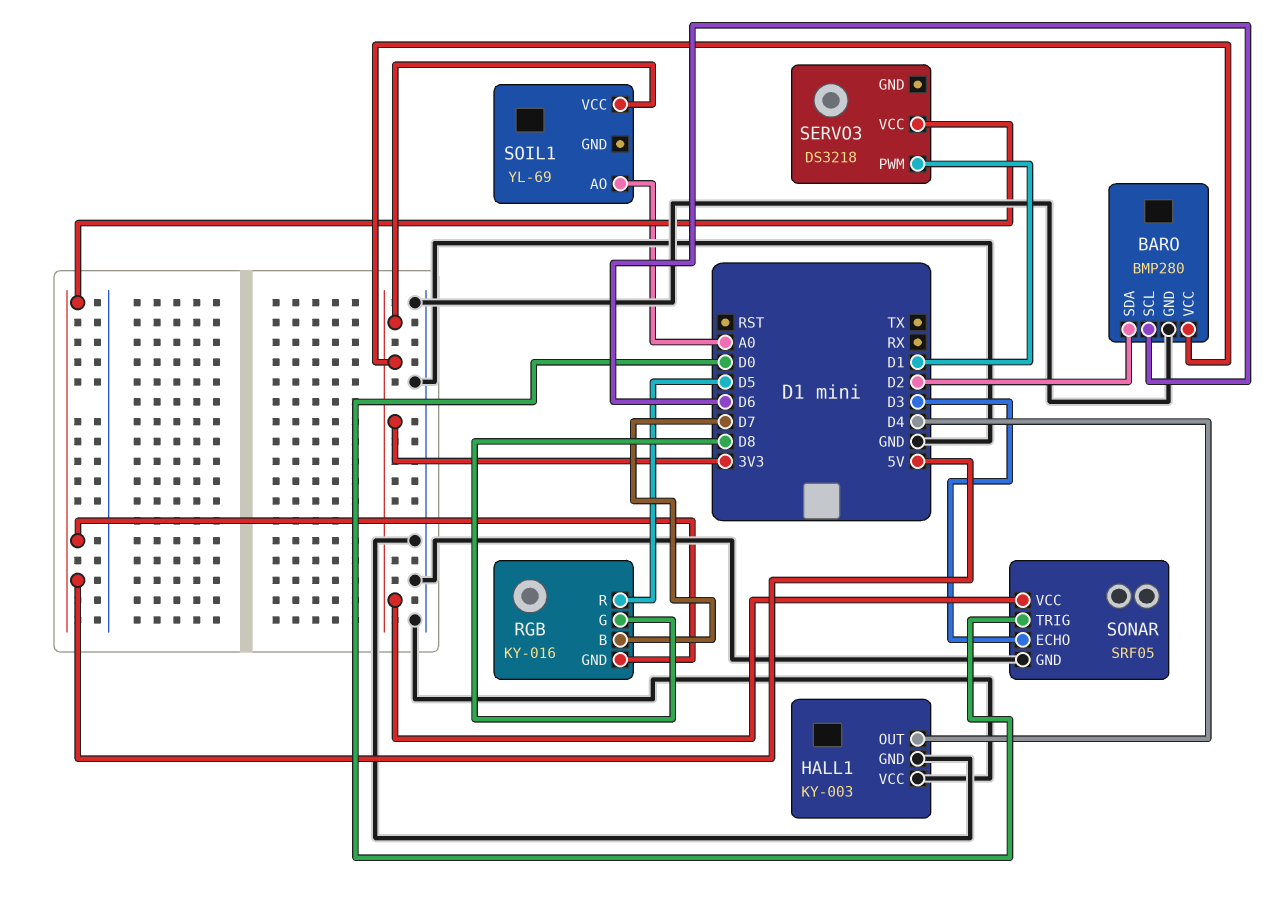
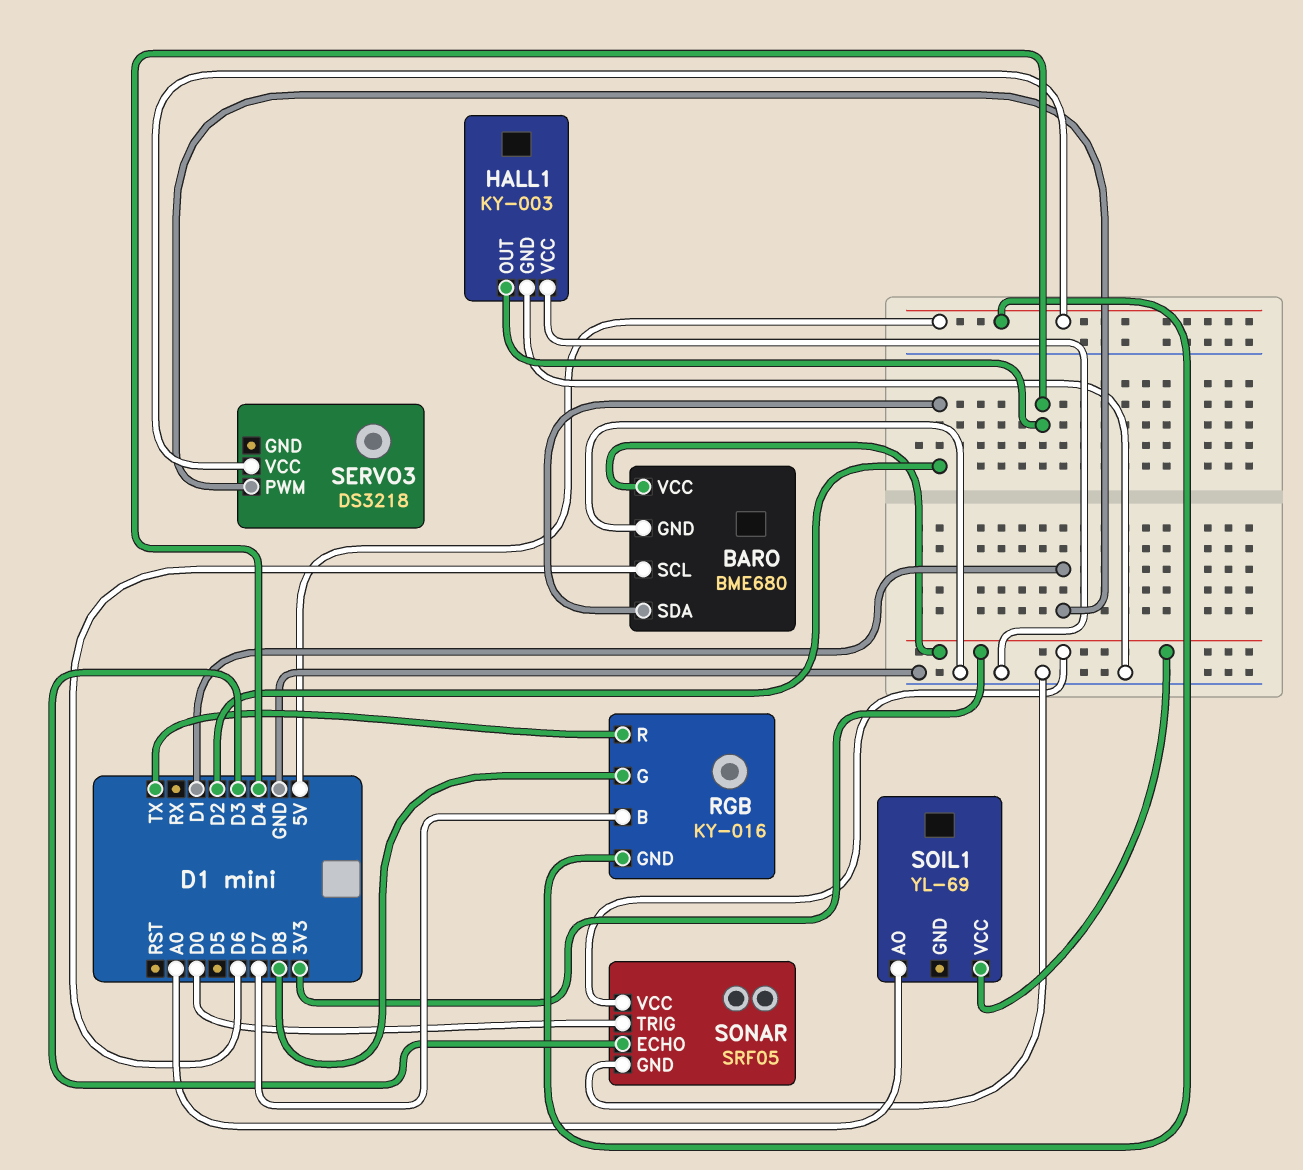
BARO: BMP280 -> BME680
RGB pin R: D5 -> TX

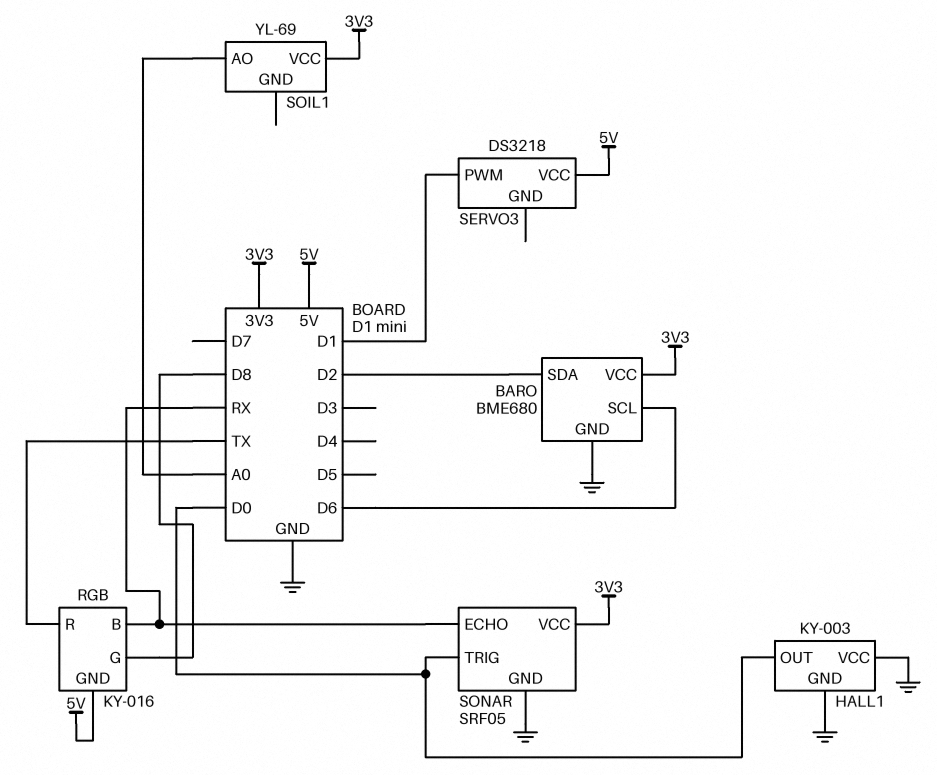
HALL1 pin OUT: D4 -> D0
RGB pin B: D7 -> RX
SONAR pin ECHO: D3 -> RX

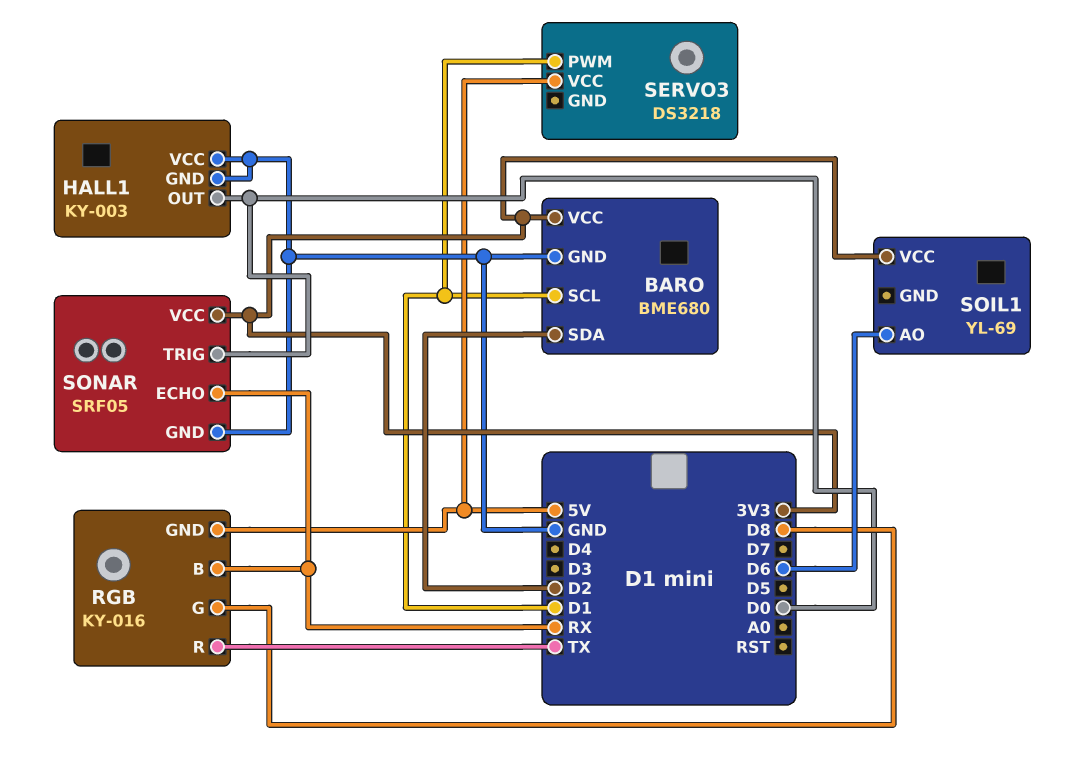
BARO pin SCL: D6 -> D1
SOIL1 pin AO: A0 -> D6

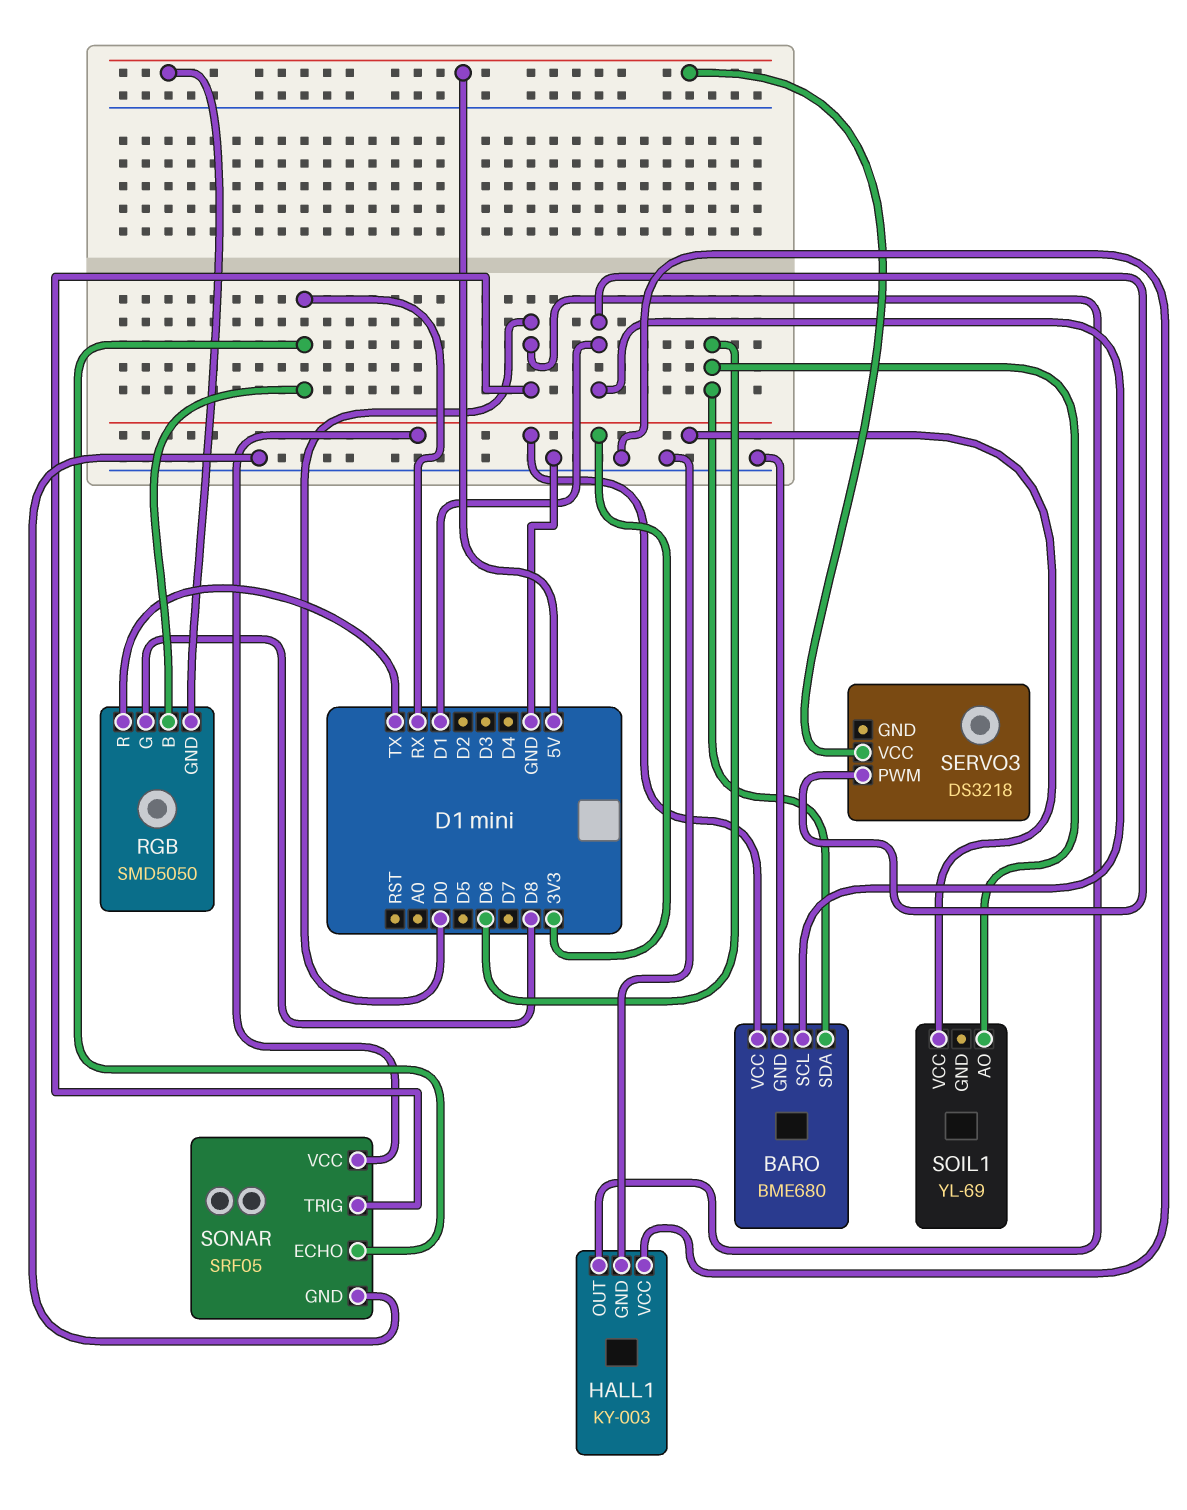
BARO pin SDA: D2 -> D6
RGB: KY-016 -> SMD5050

